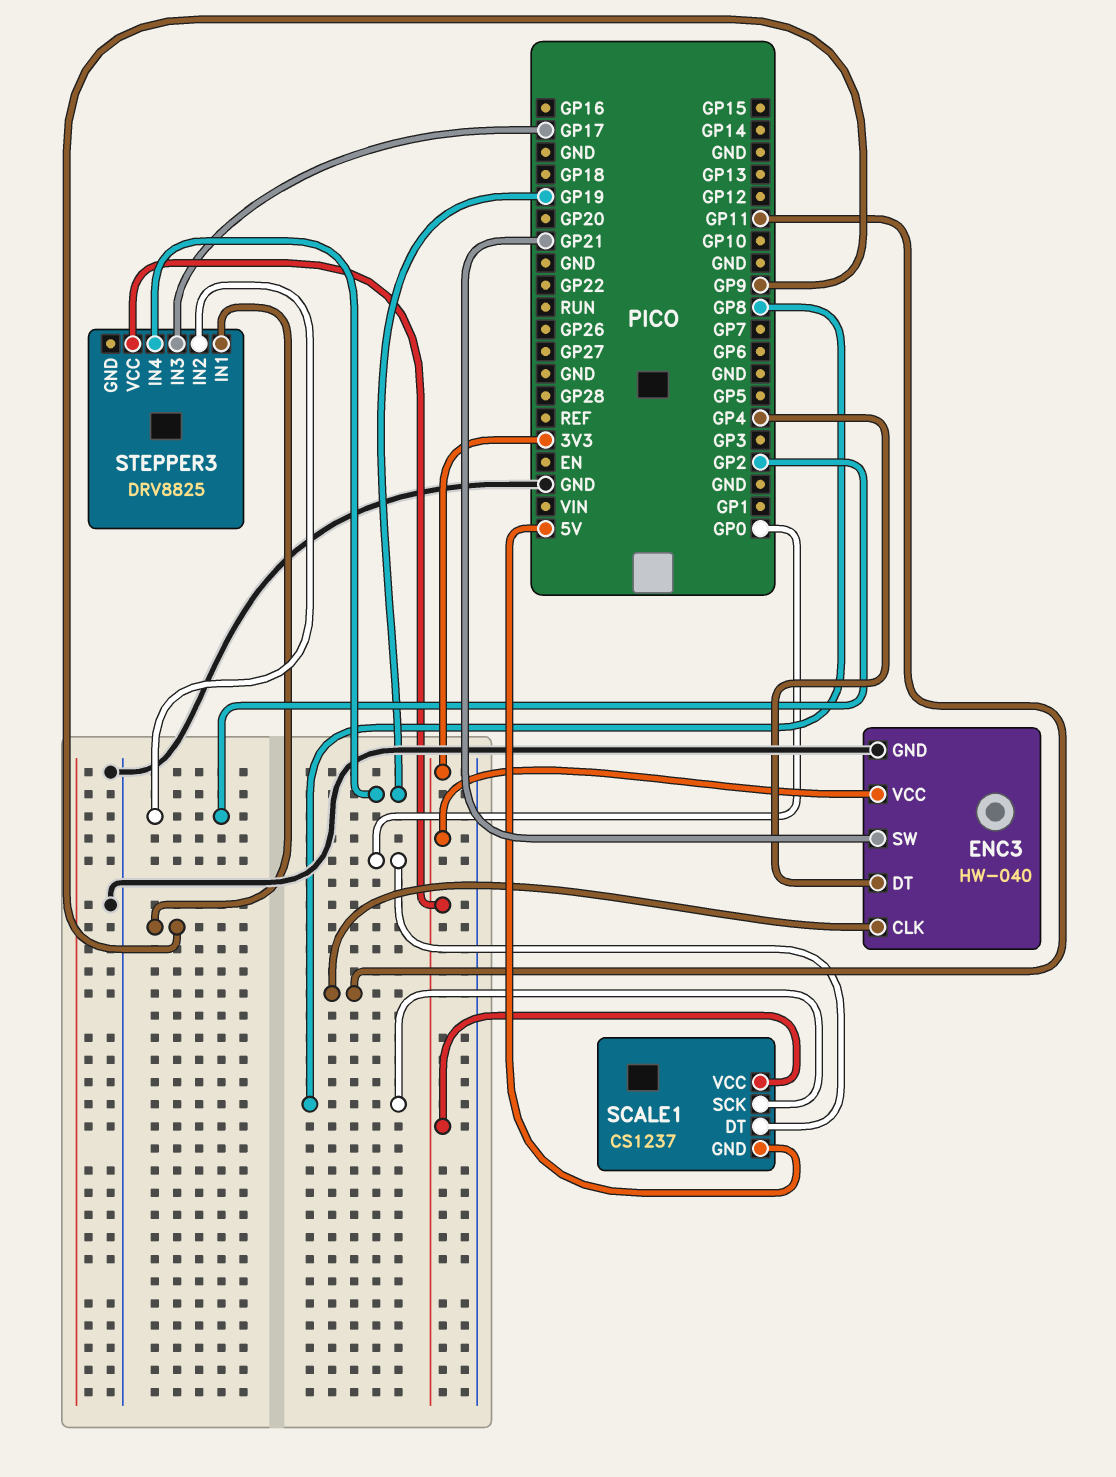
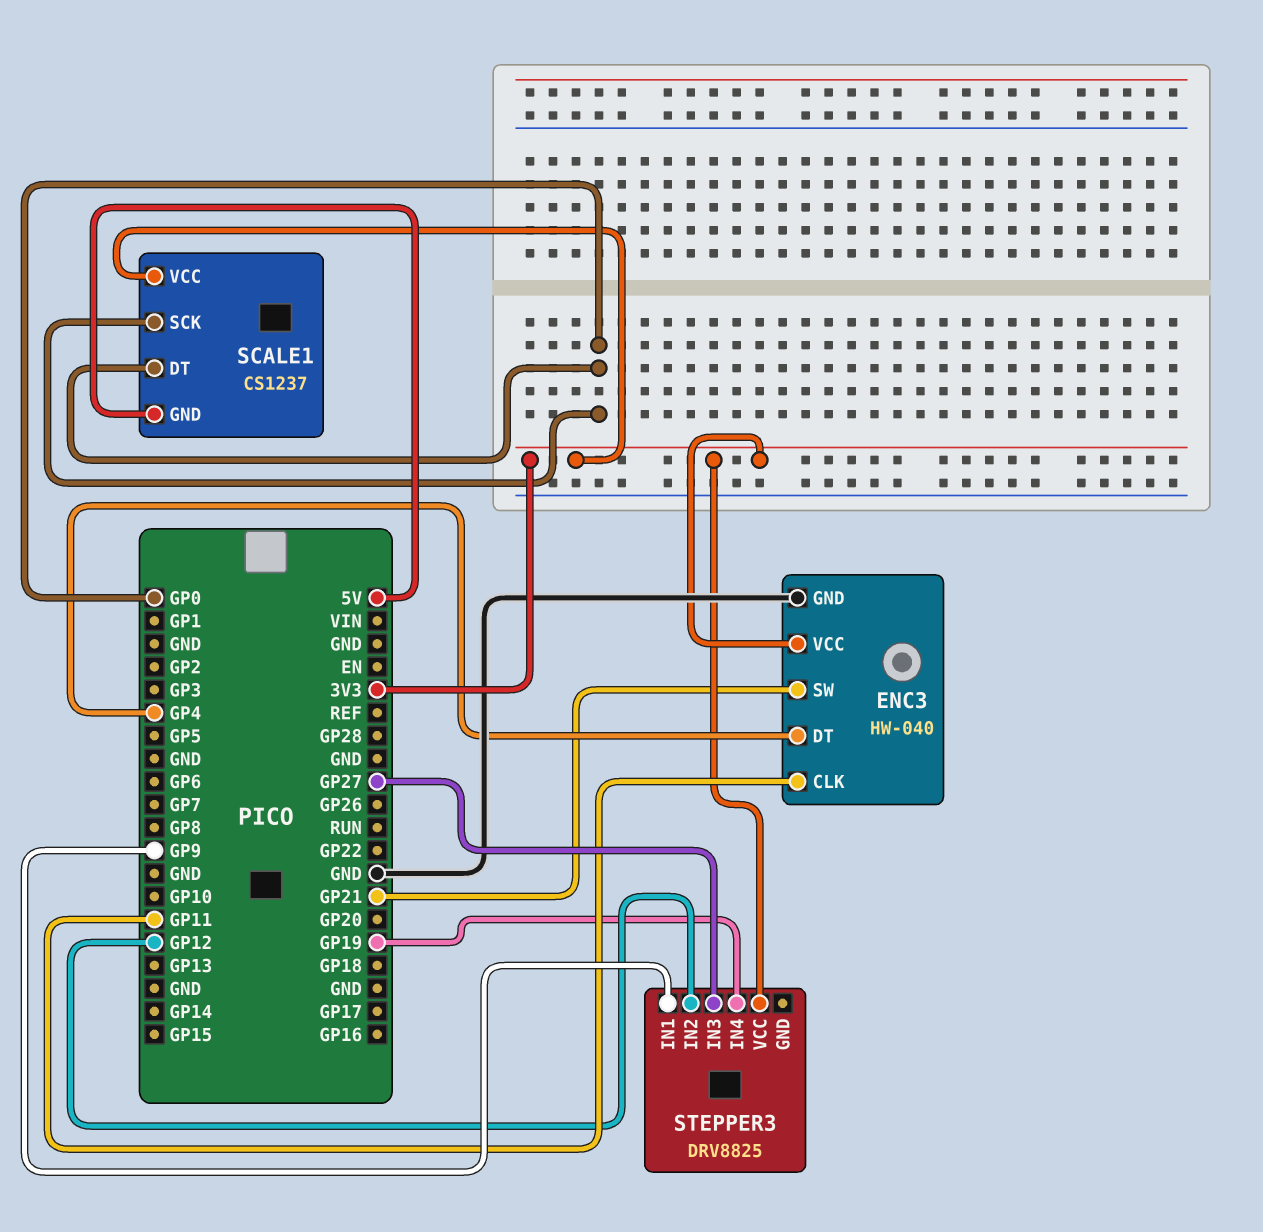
SCALE1 pin SCK: GP8 -> GP0
STEPPER3 pin IN2: GP2 -> GP12
STEPPER3 pin IN3: GP17 -> GP27

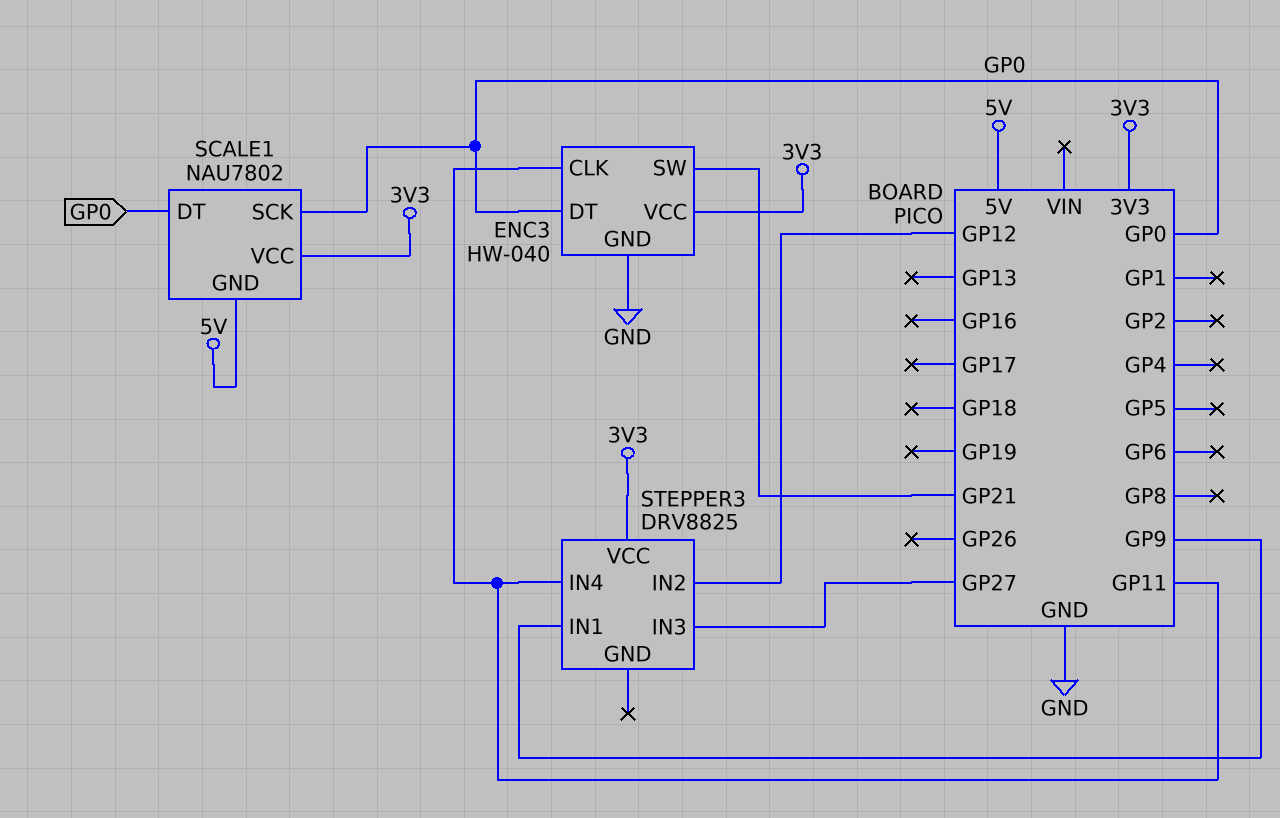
ENC3 pin DT: GP4 -> GP0
SCALE1: CS1237 -> NAU7802
STEPPER3 pin IN4: GP19 -> GP11

